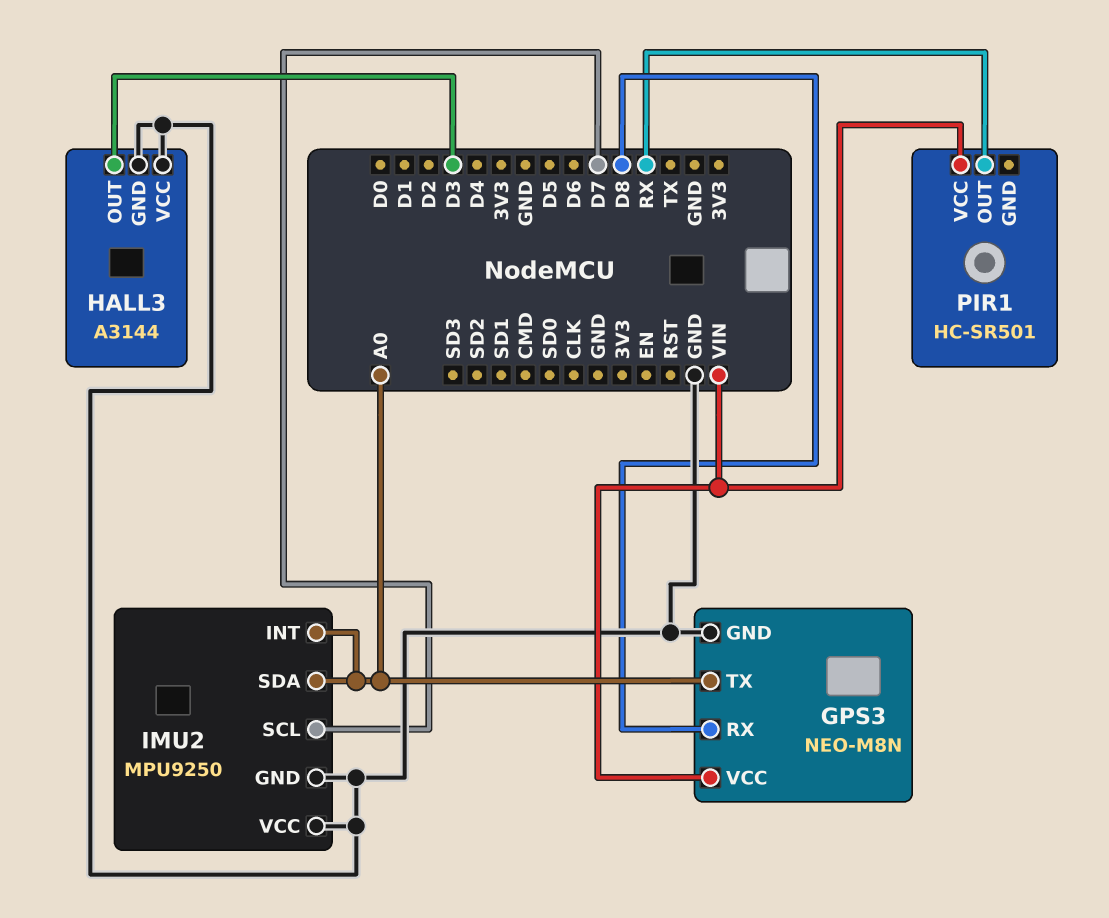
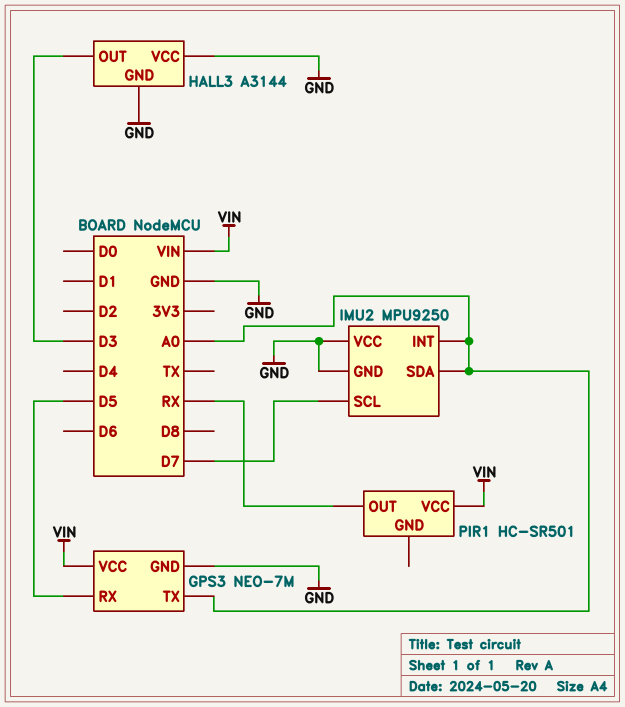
GPS3: NEO-M8N -> NEO-7M
GPS3 pin RX: D8 -> D5

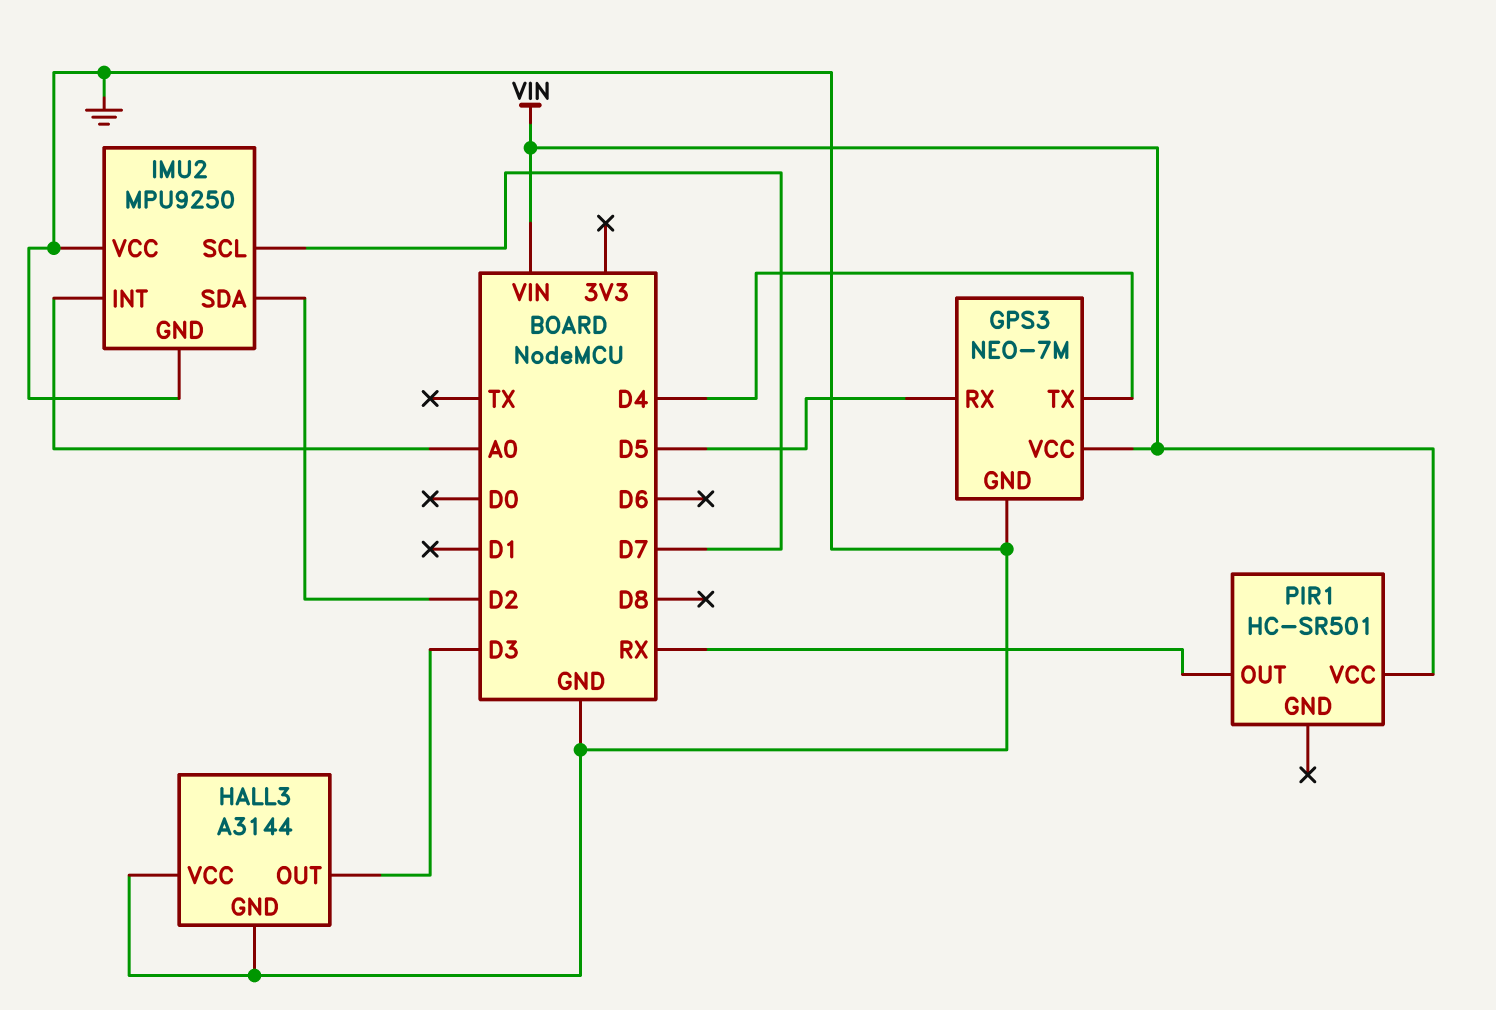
GPS3 pin TX: A0 -> D4
IMU2 pin SDA: A0 -> D2

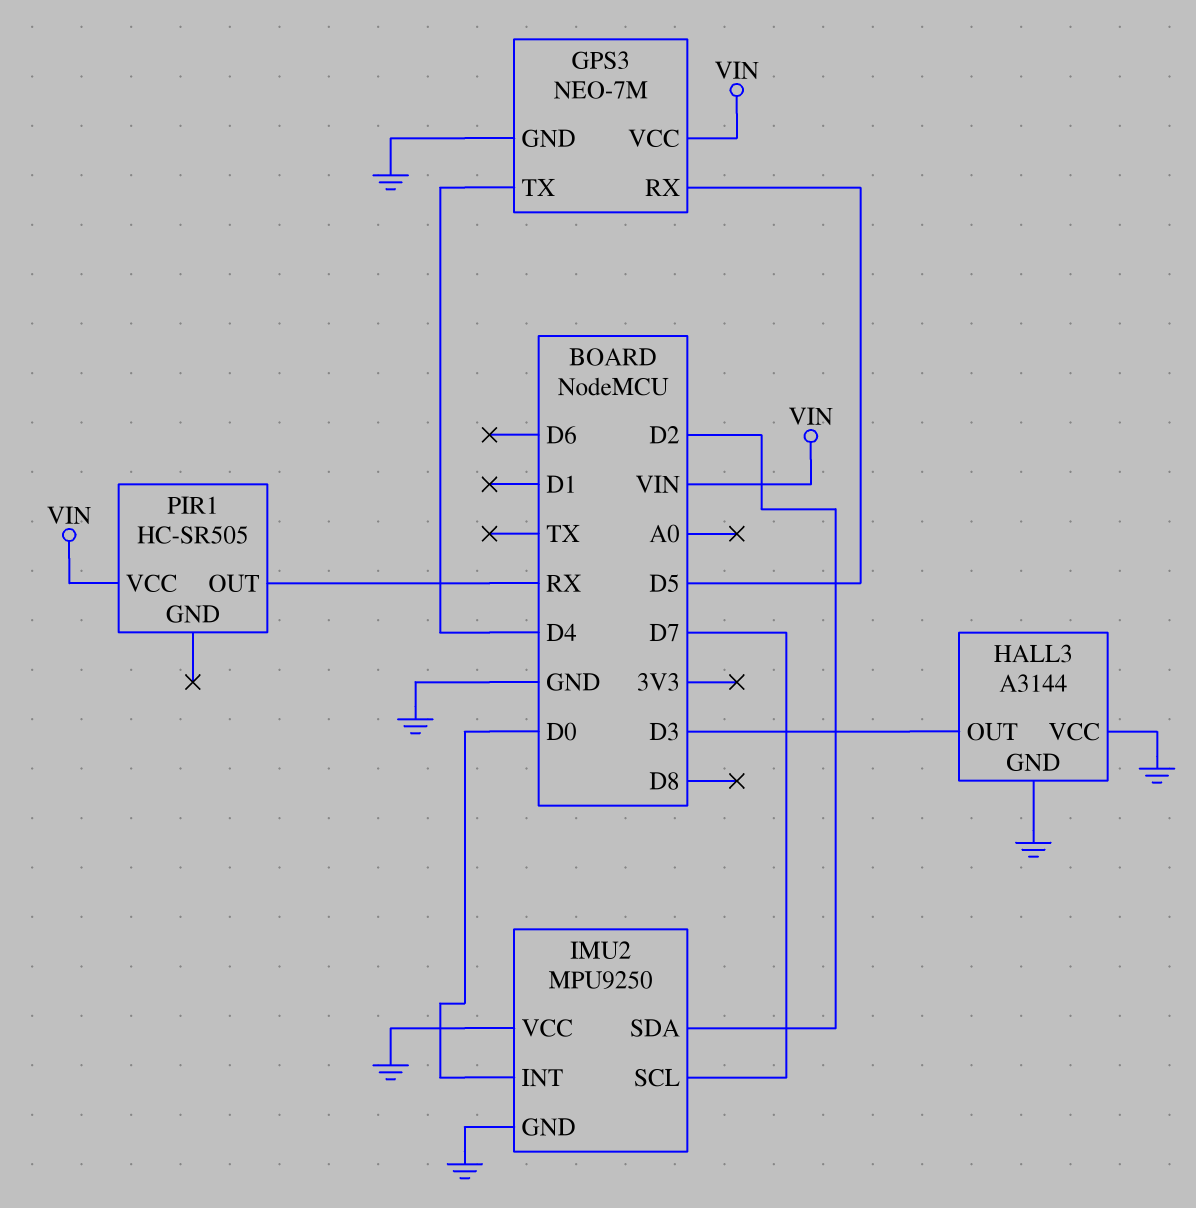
IMU2 pin INT: A0 -> D0
PIR1: HC-SR501 -> HC-SR505

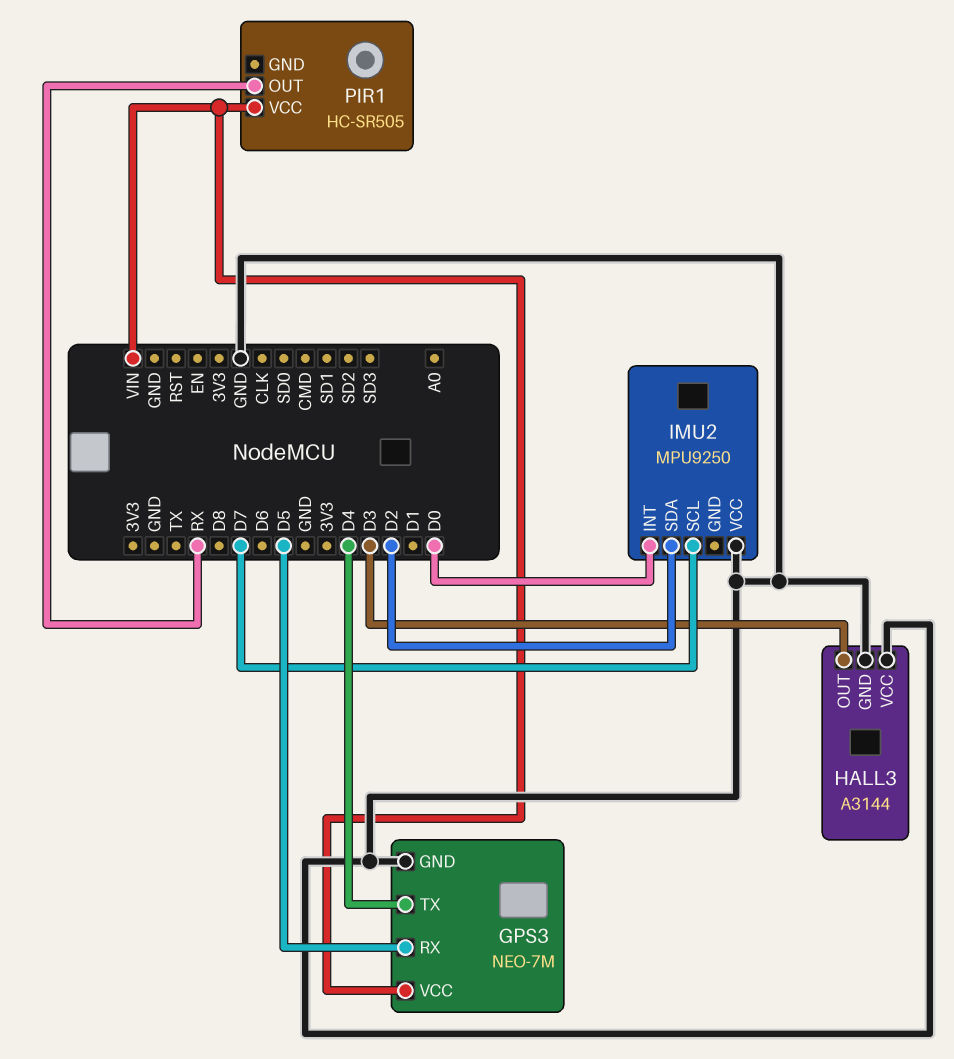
IMU2 pin GND: GND -> none

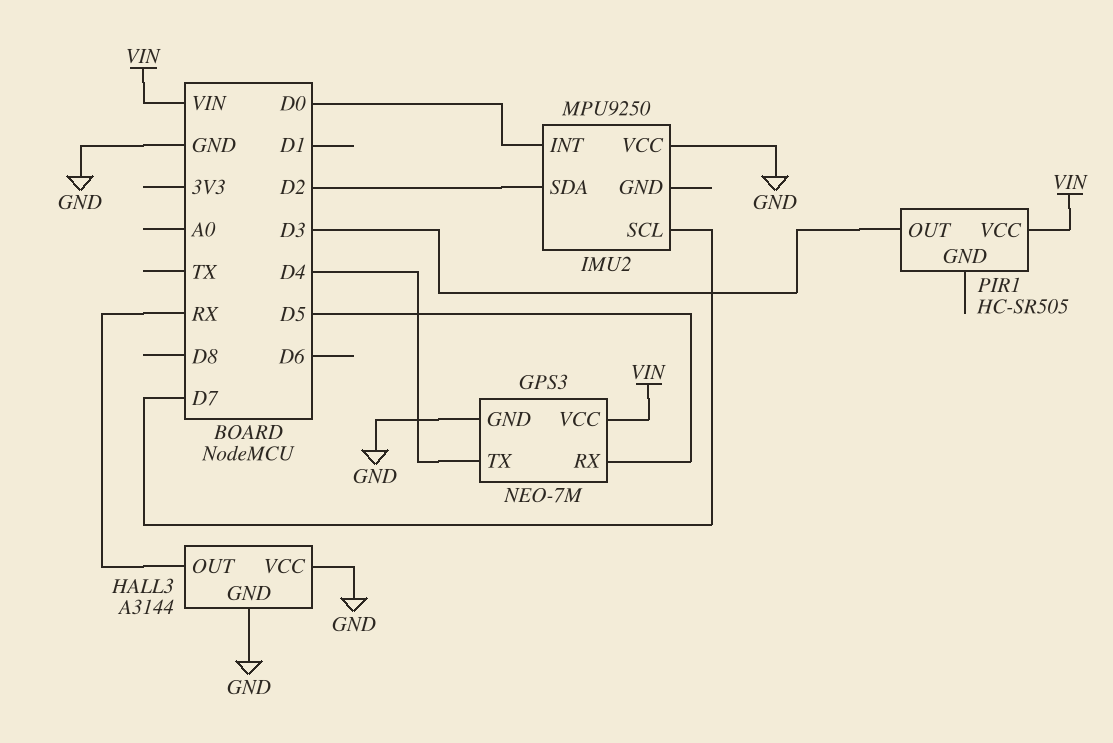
HALL3 pin OUT: D3 -> RX
PIR1 pin OUT: RX -> D3

